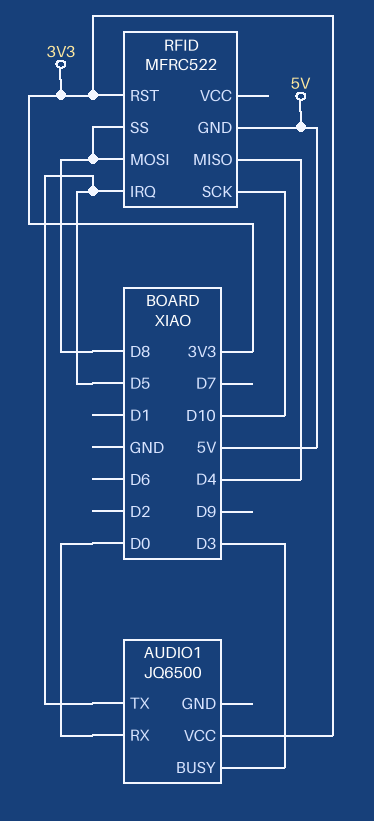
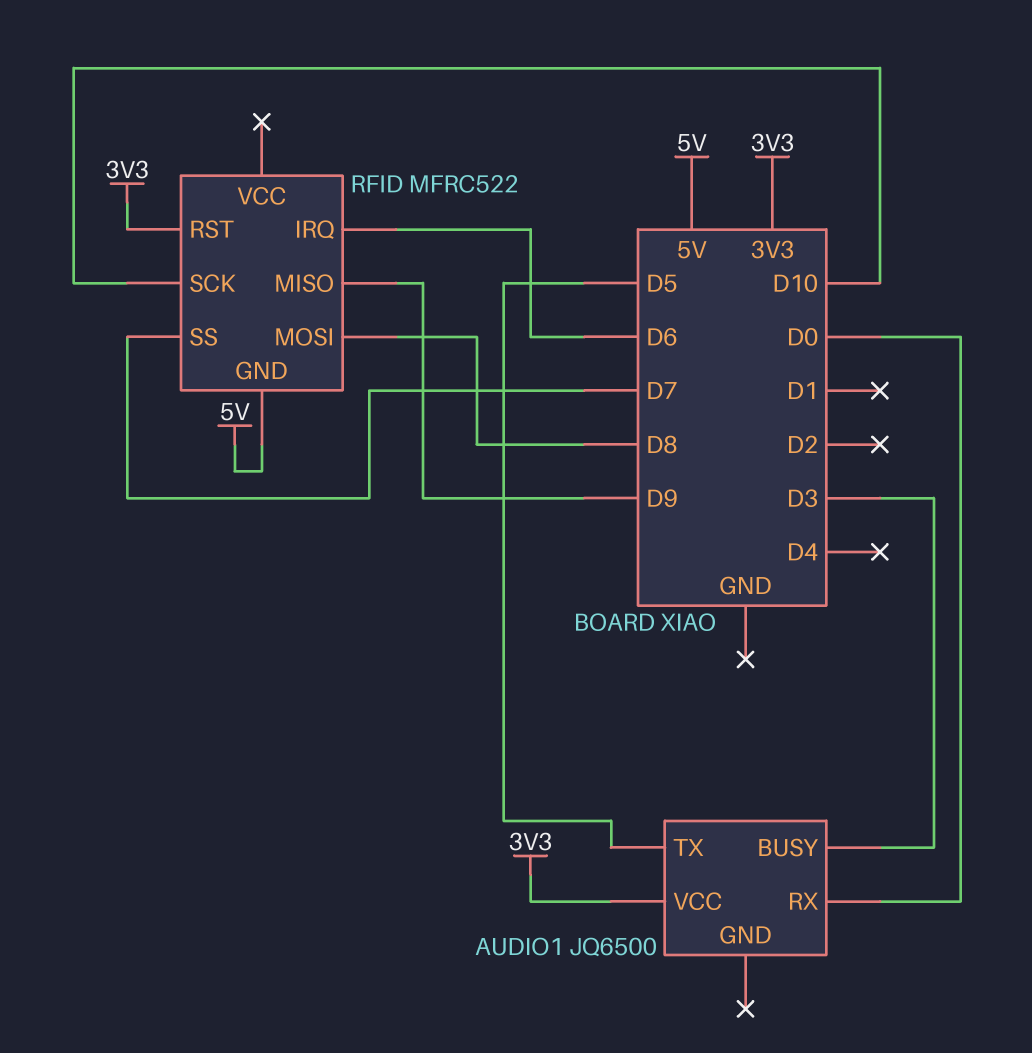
RFID pin IRQ: D5 -> D6
RFID pin MISO: D4 -> D9
RFID pin SS: D8 -> D7

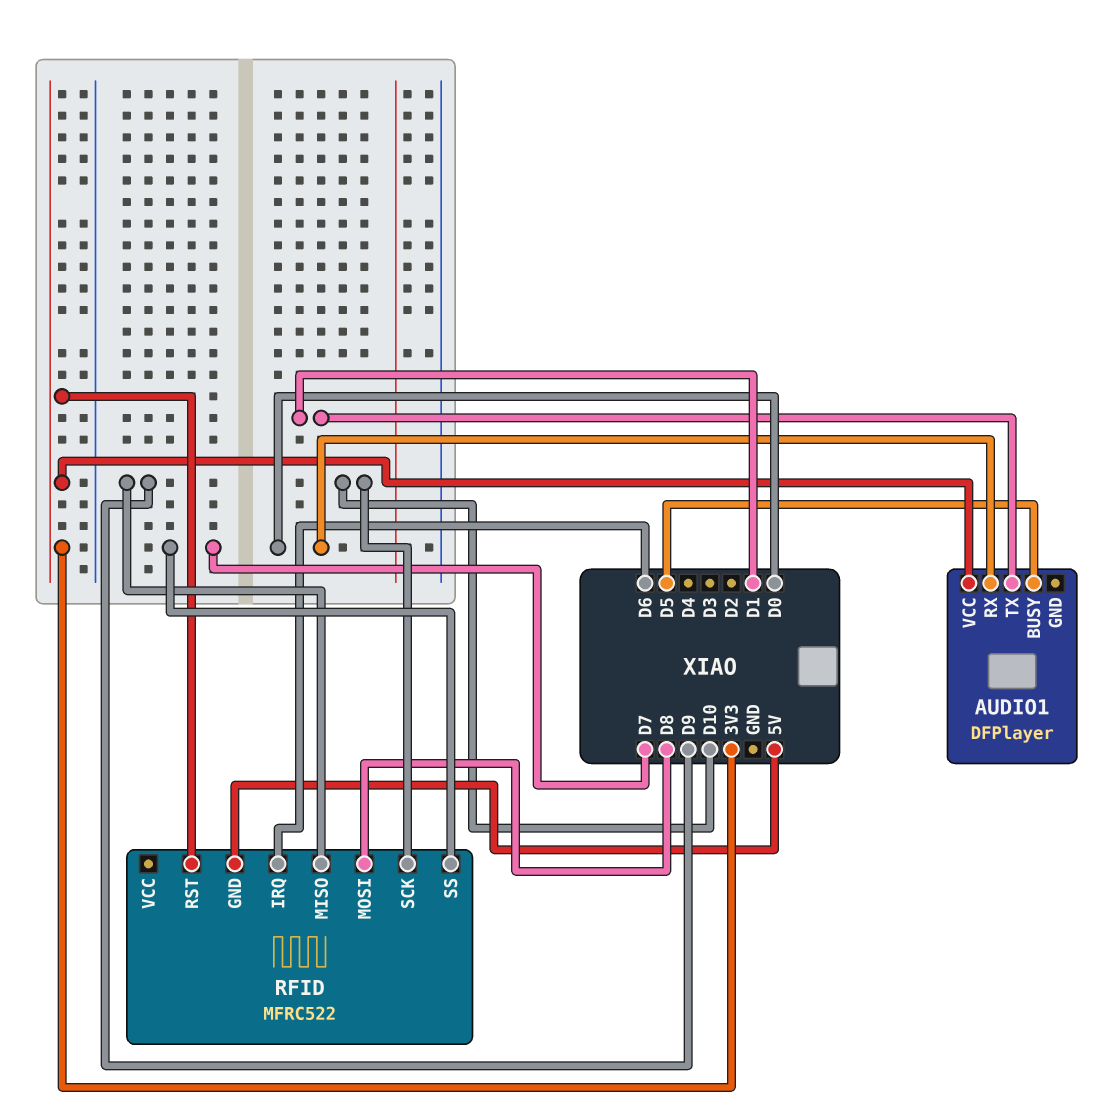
AUDIO1: JQ6500 -> DFPlayer
AUDIO1 pin BUSY: D3 -> D5
AUDIO1 pin TX: D5 -> D1

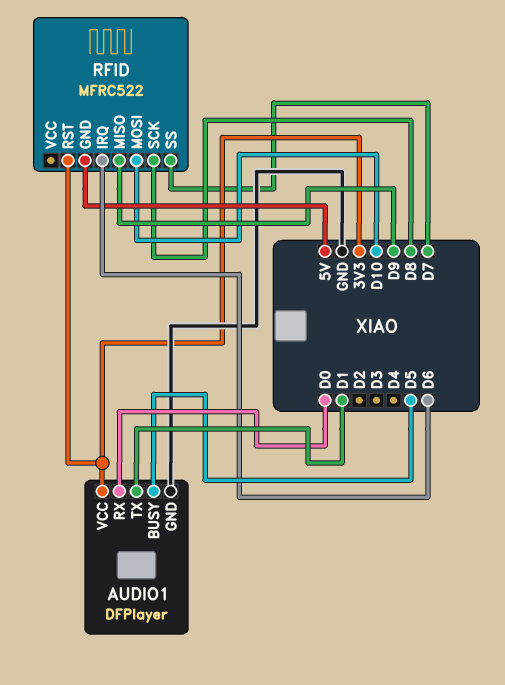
AUDIO1 pin GND: none -> GND
RFID pin MOSI: D8 -> D10
RFID pin SCK: D10 -> D8

